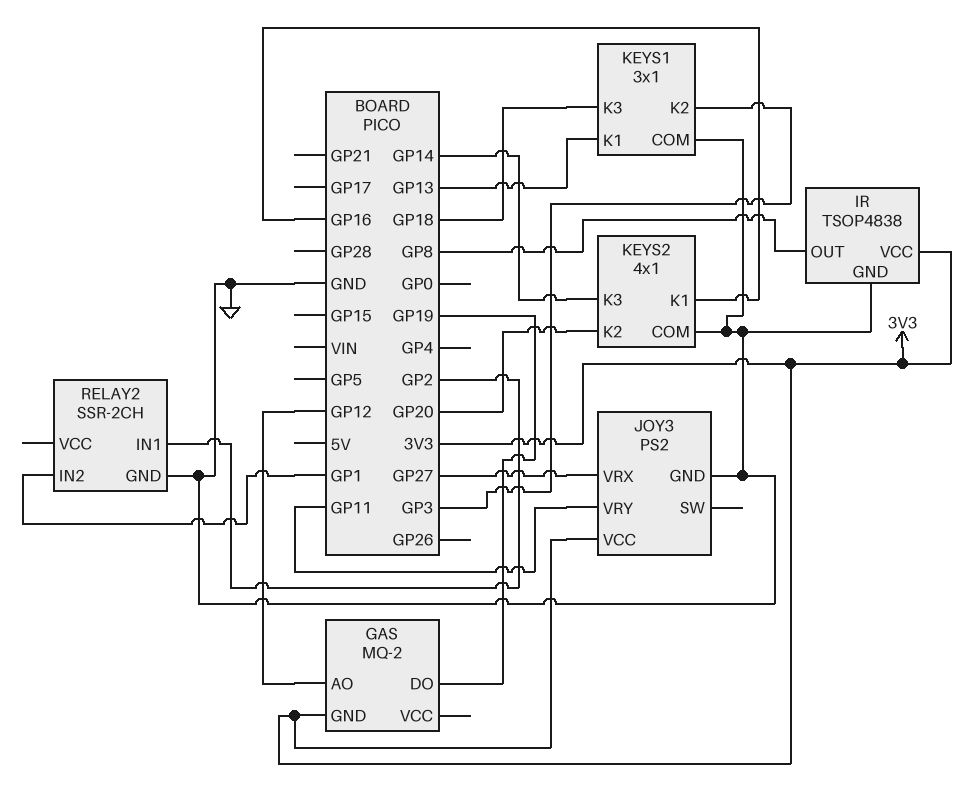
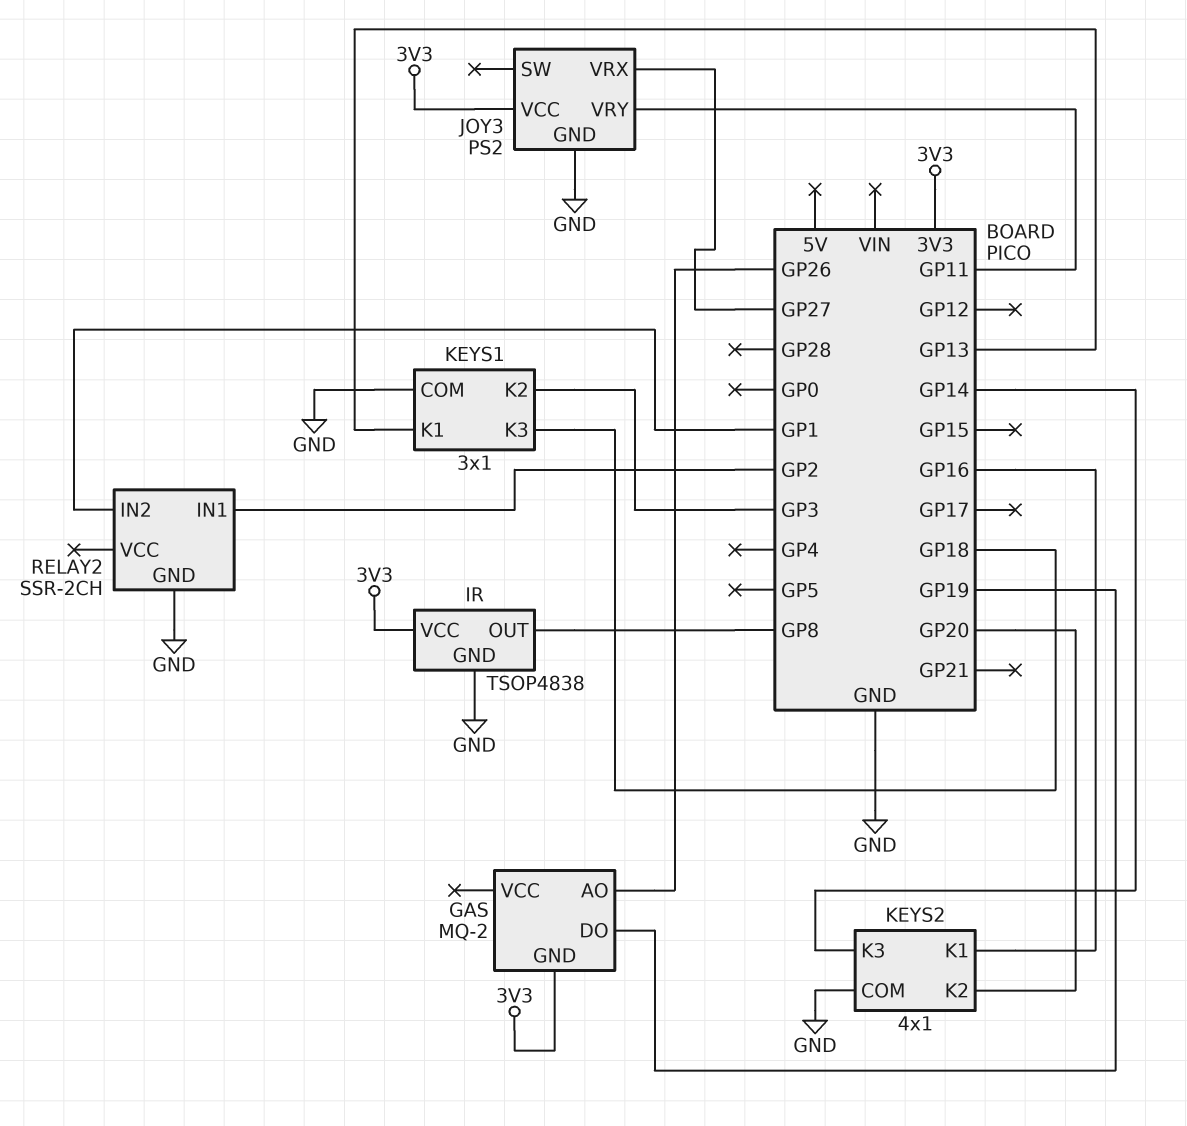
GAS pin AO: GP12 -> GP26

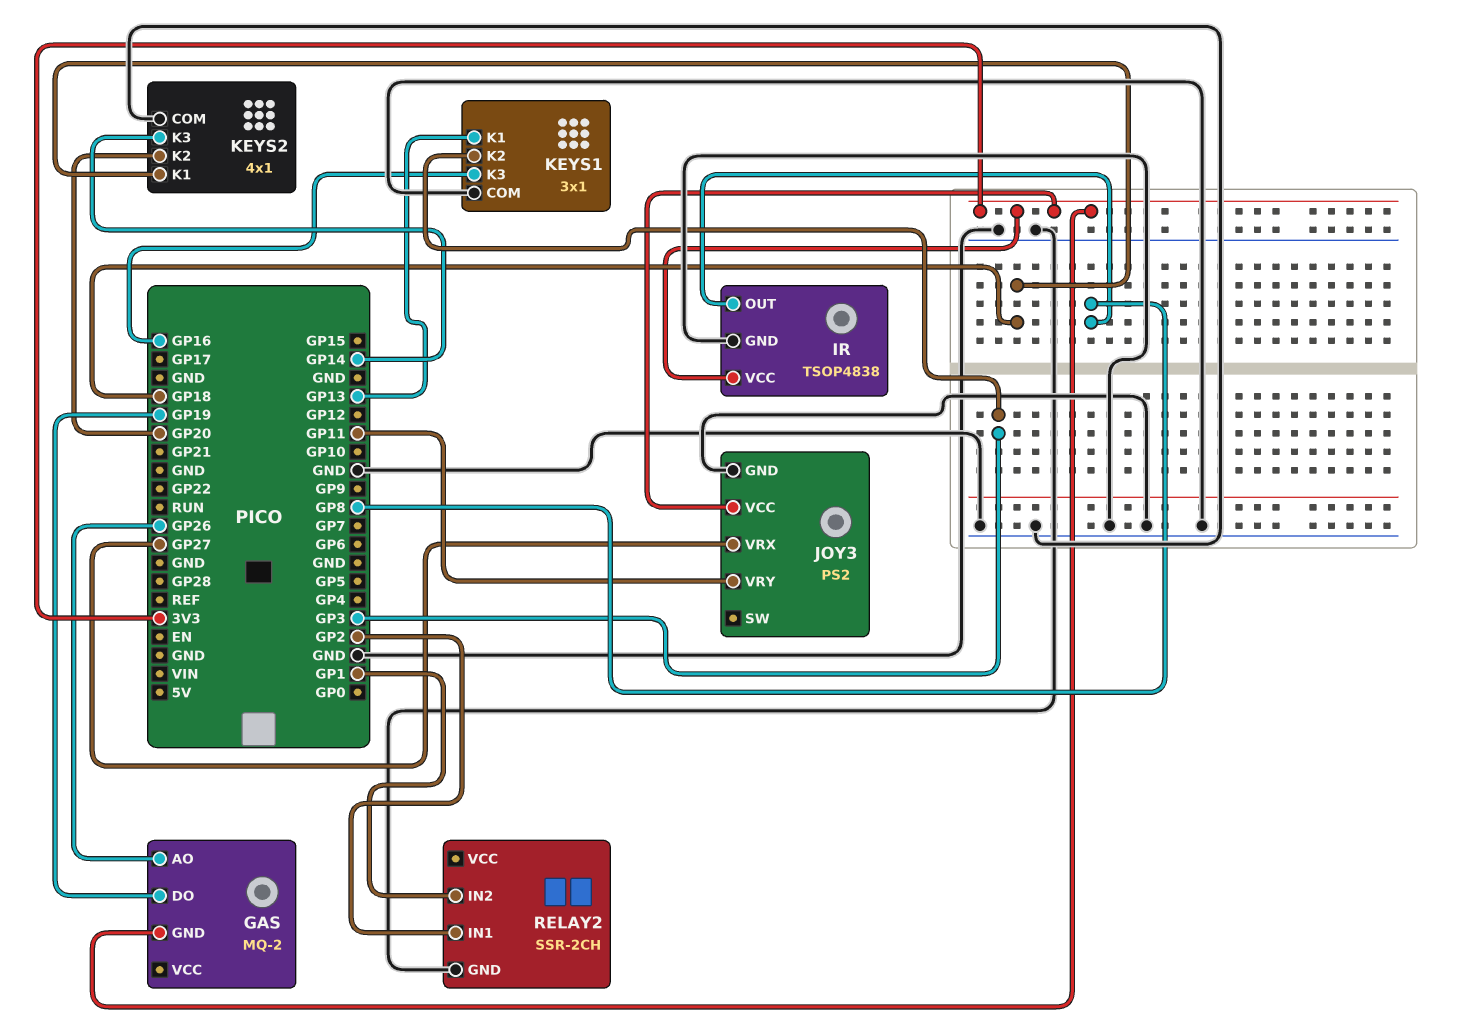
KEYS1 pin K3: GP18 -> GP16
KEYS2 pin K1: GP16 -> GP18

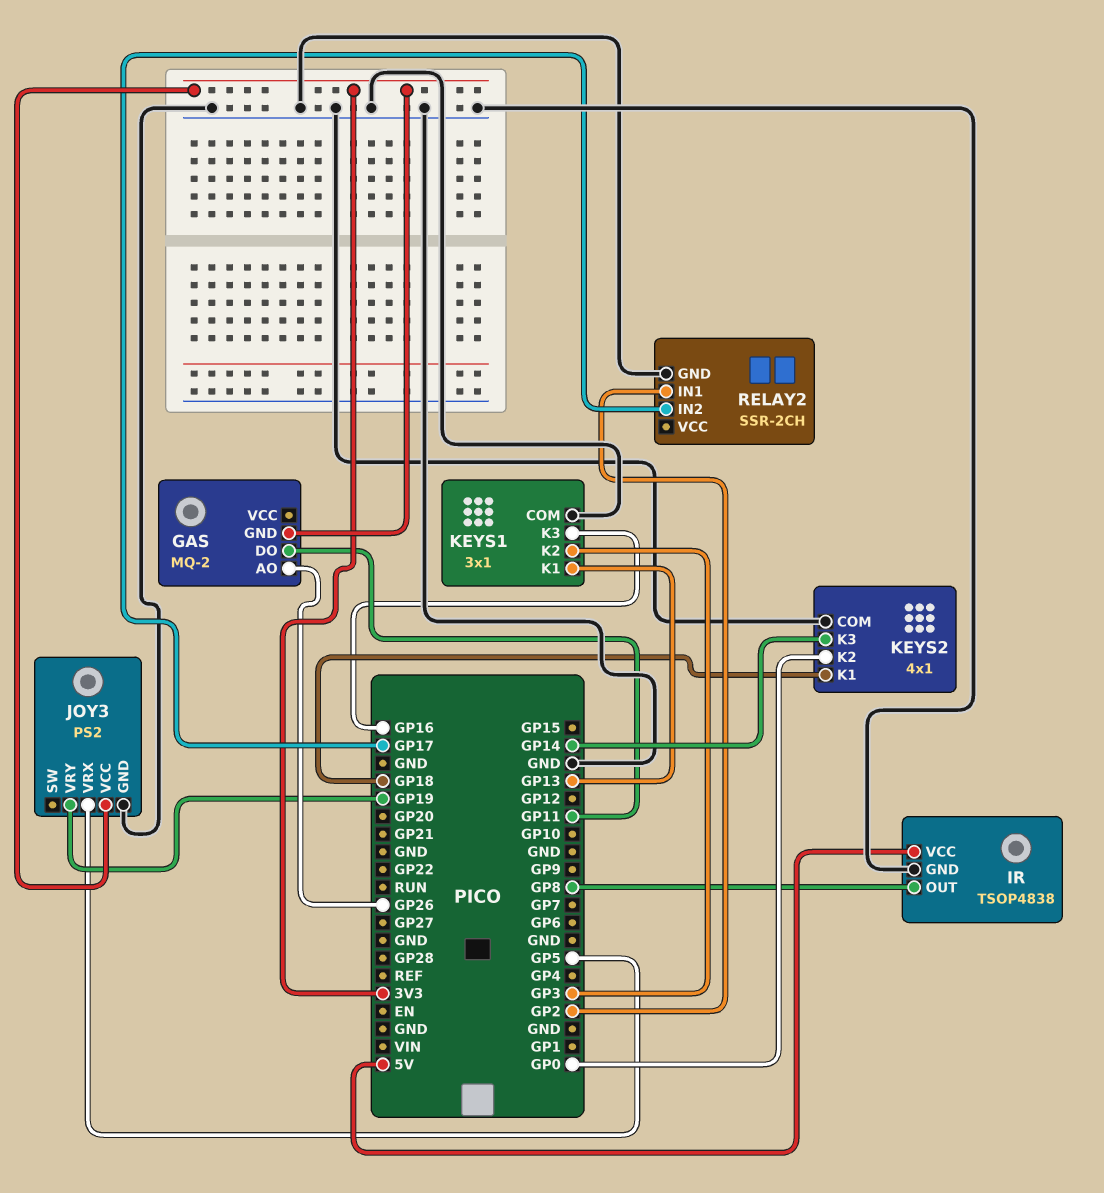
GAS pin DO: GP19 -> GP11
IR pin VCC: 3V3 -> 5V
JOY3 pin VRX: GP27 -> GP5
JOY3 pin VRY: GP11 -> GP19
KEYS2 pin K2: GP20 -> GP0
RELAY2 pin IN2: GP1 -> GP17

